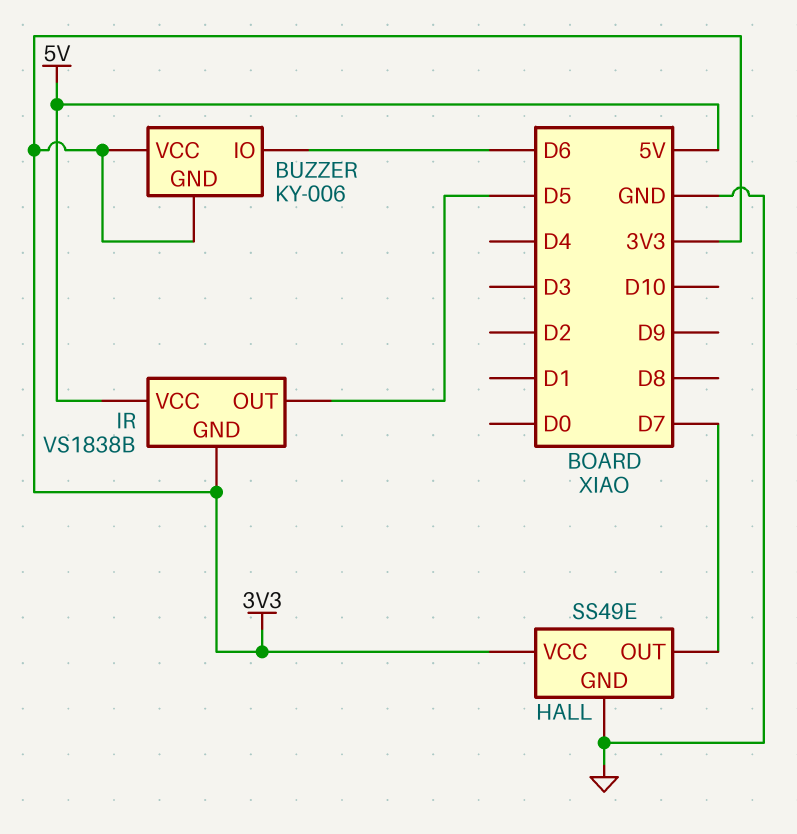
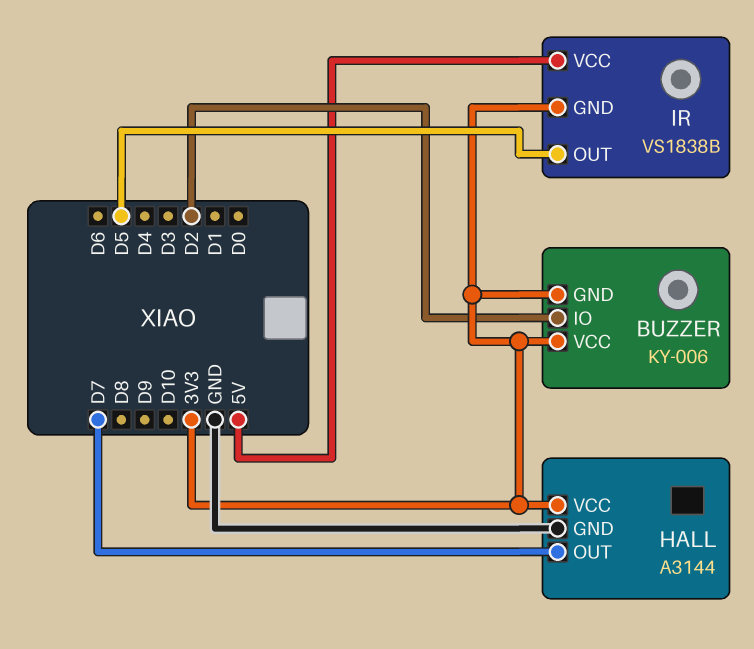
BUZZER pin IO: D6 -> D2
HALL: SS49E -> A3144

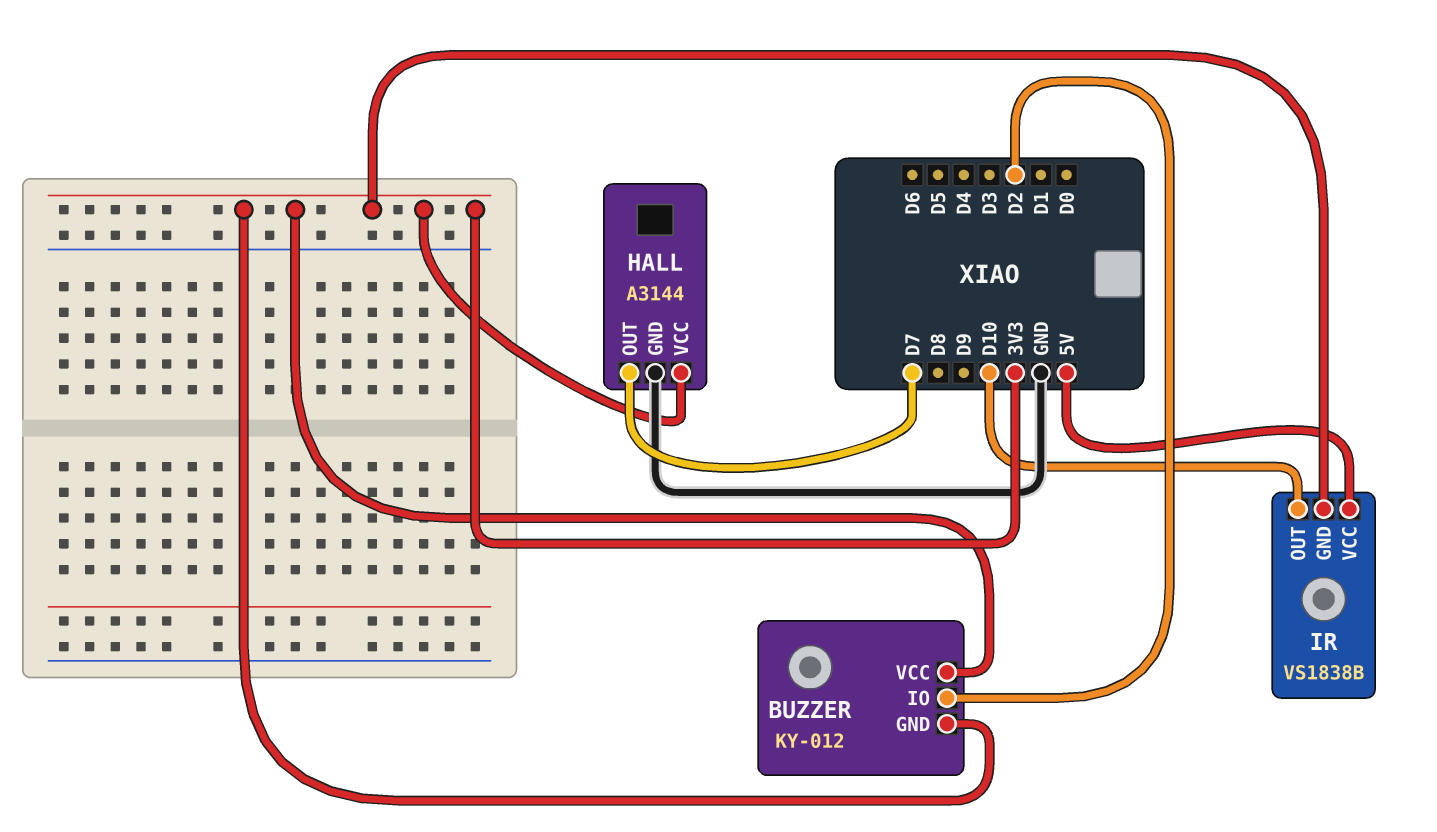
BUZZER: KY-006 -> KY-012
IR pin OUT: D5 -> D10

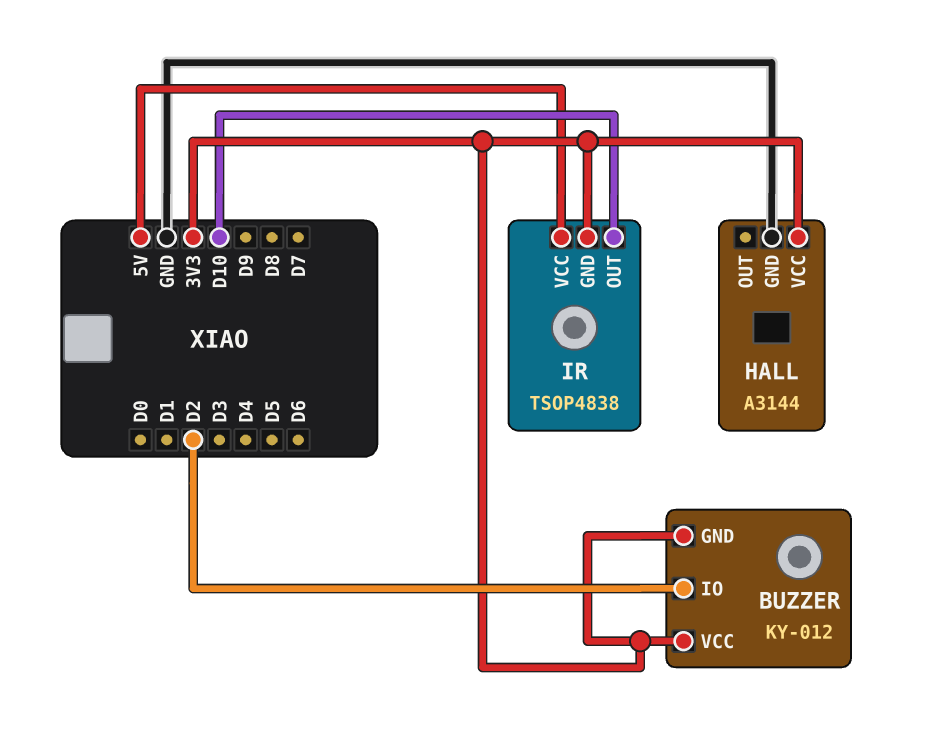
HALL pin OUT: D7 -> none
IR: VS1838B -> TSOP4838

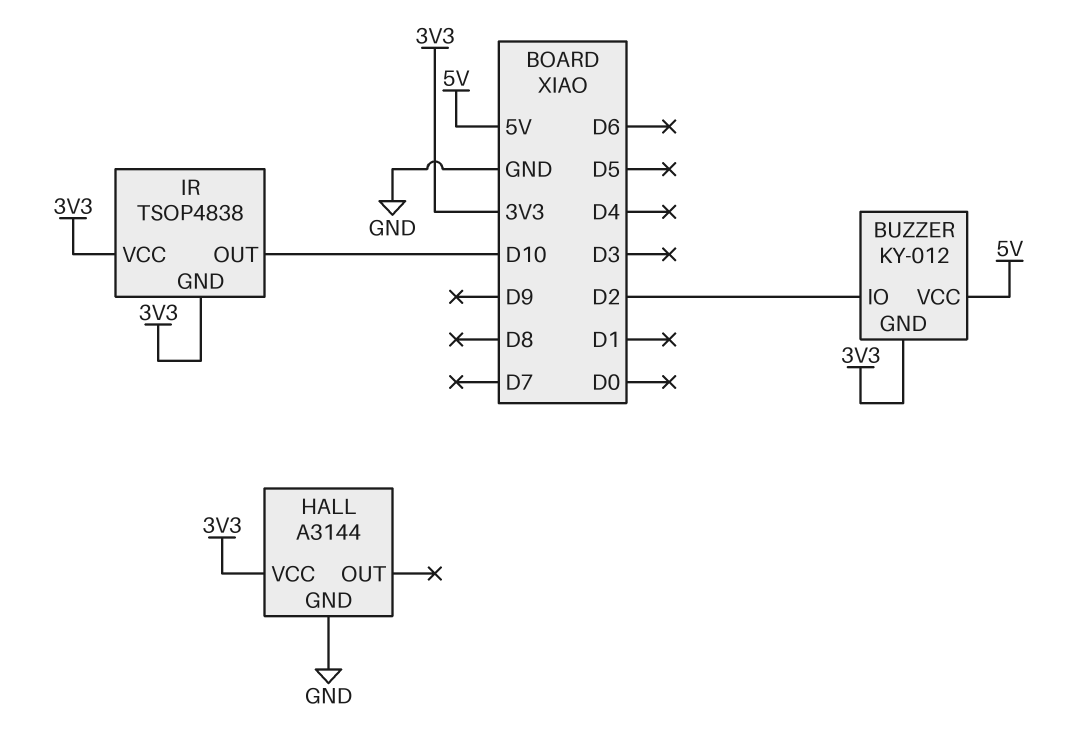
BUZZER pin VCC: 3V3 -> 5V
IR pin VCC: 5V -> 3V3

